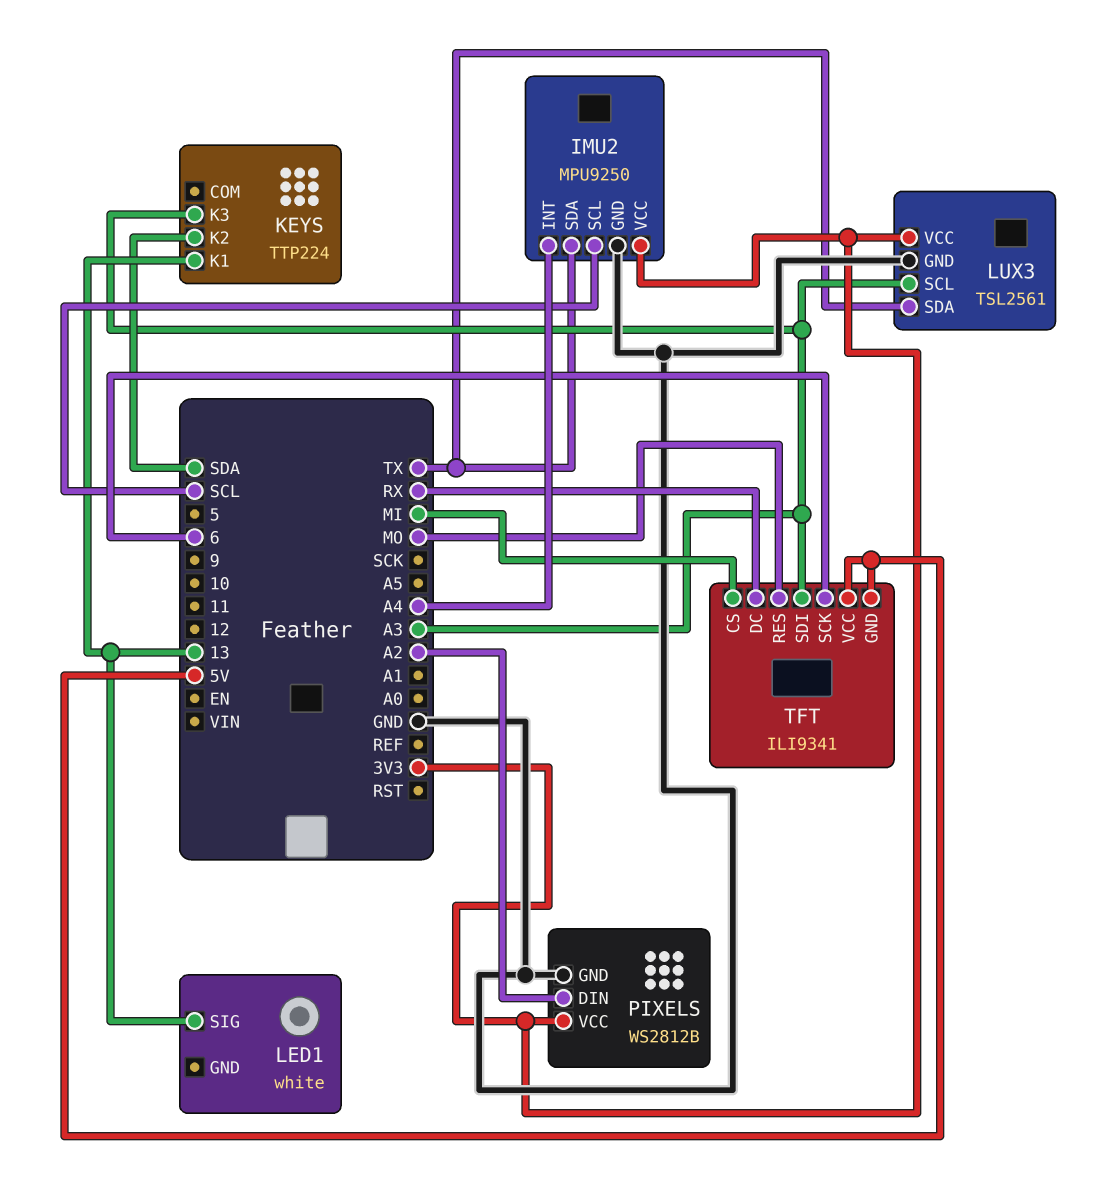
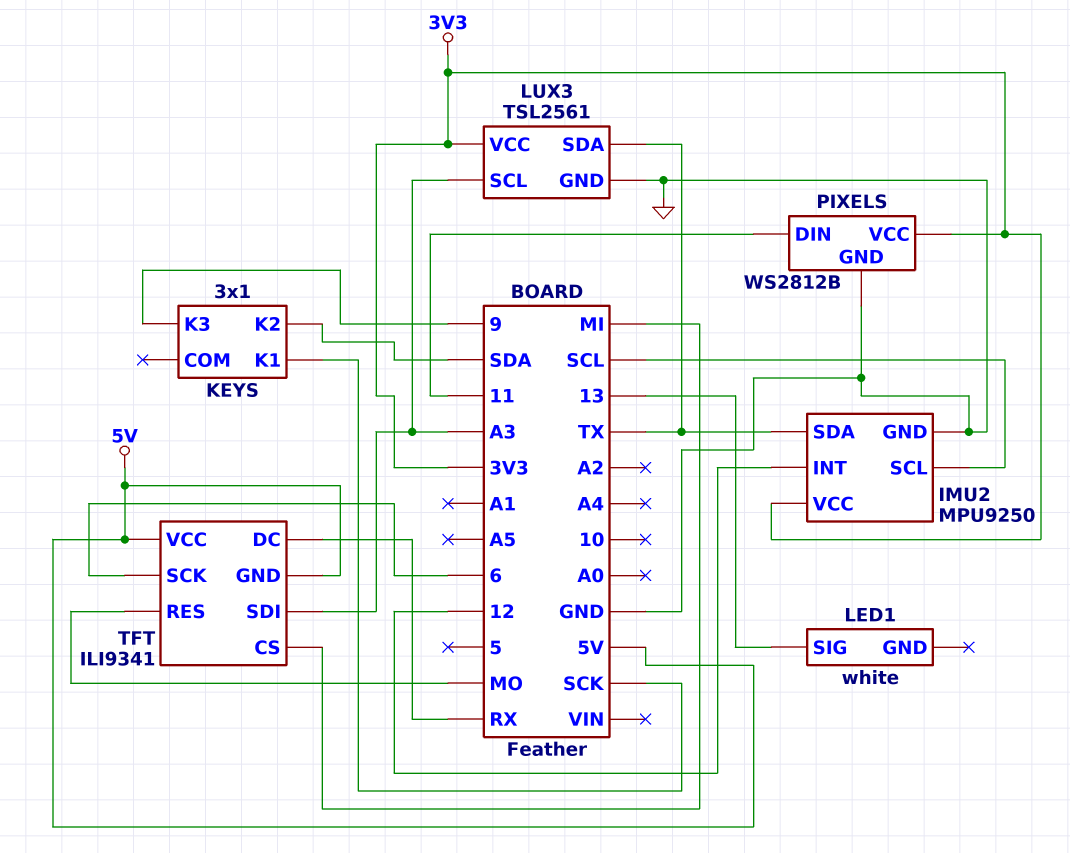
IMU2 pin INT: A4 -> 12
KEYS: TTP224 -> 3x1
KEYS pin K1: 13 -> SCK
KEYS pin K3: A3 -> 9
PIXELS pin DIN: A2 -> 11

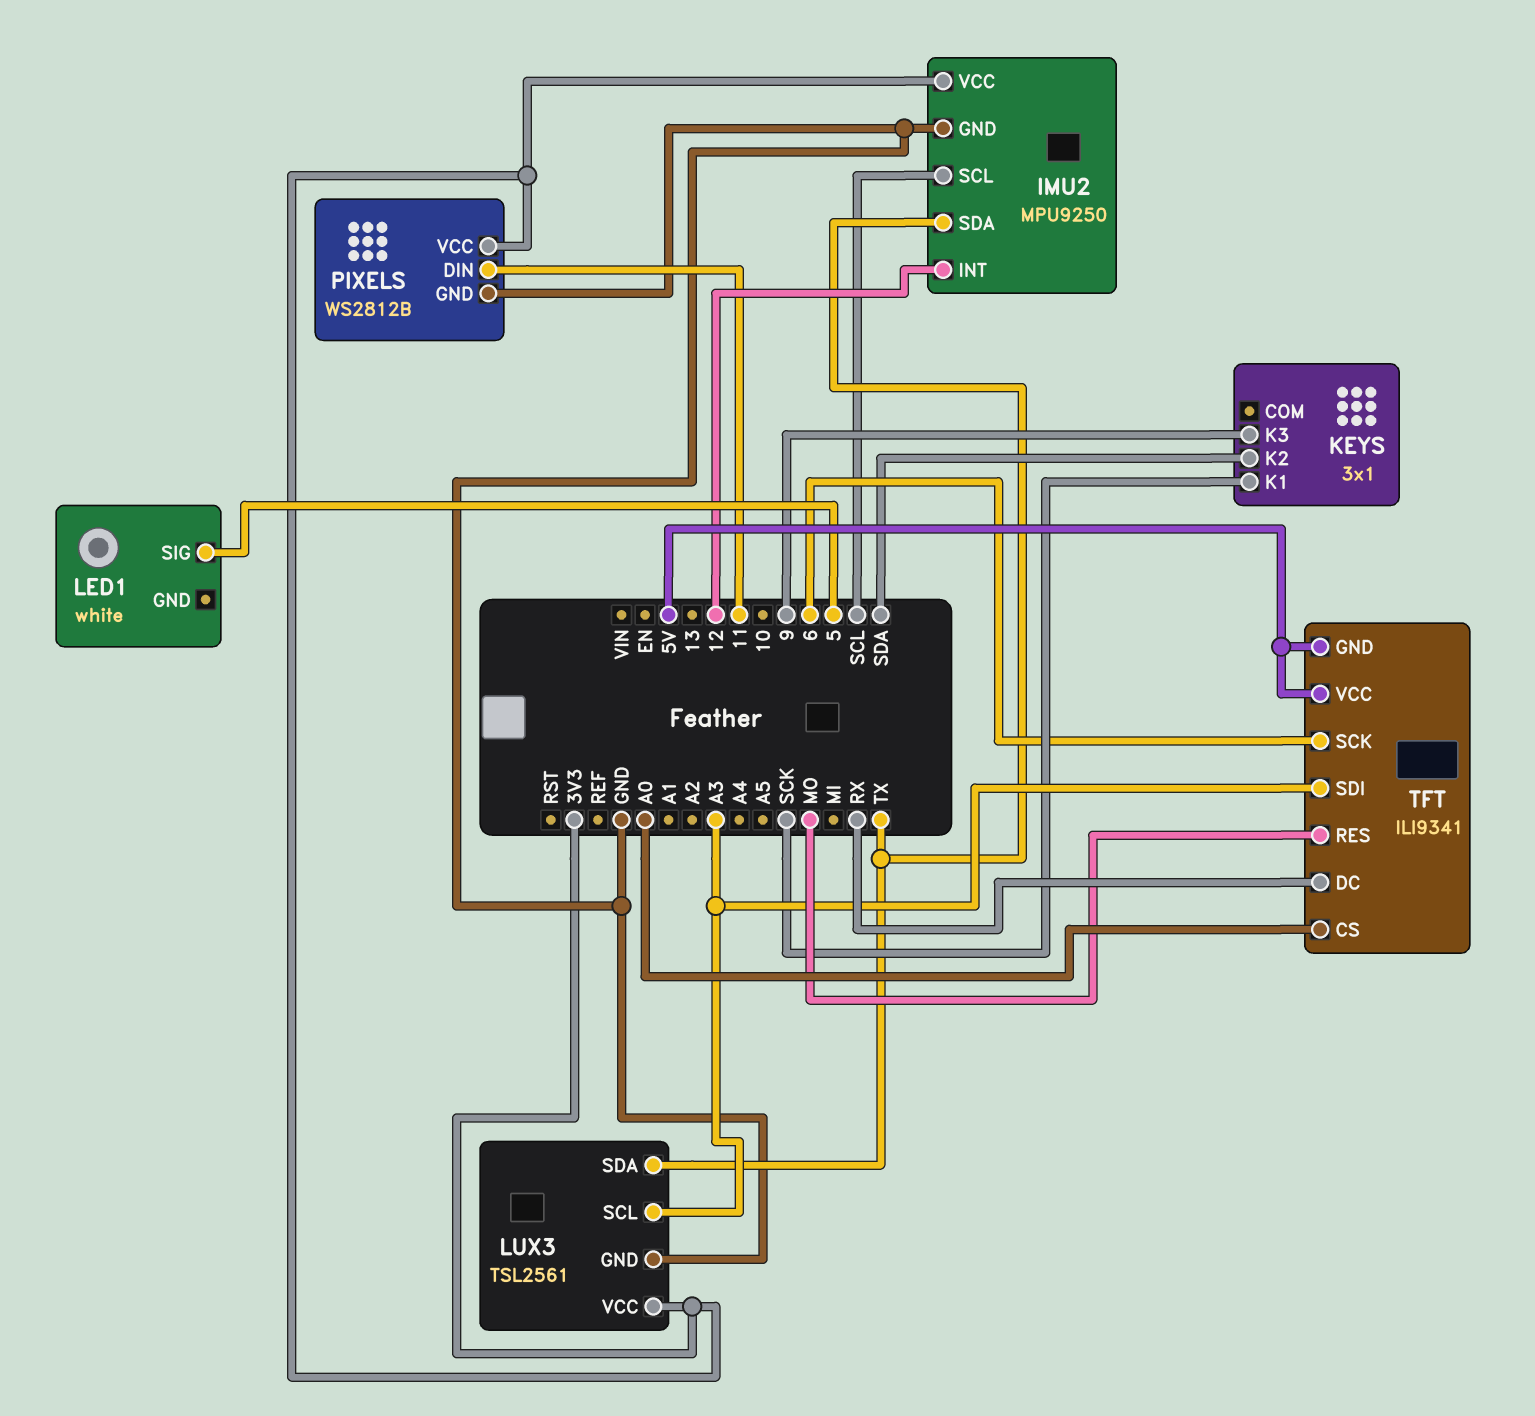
LED1 pin SIG: 13 -> 5
TFT pin CS: MI -> A0

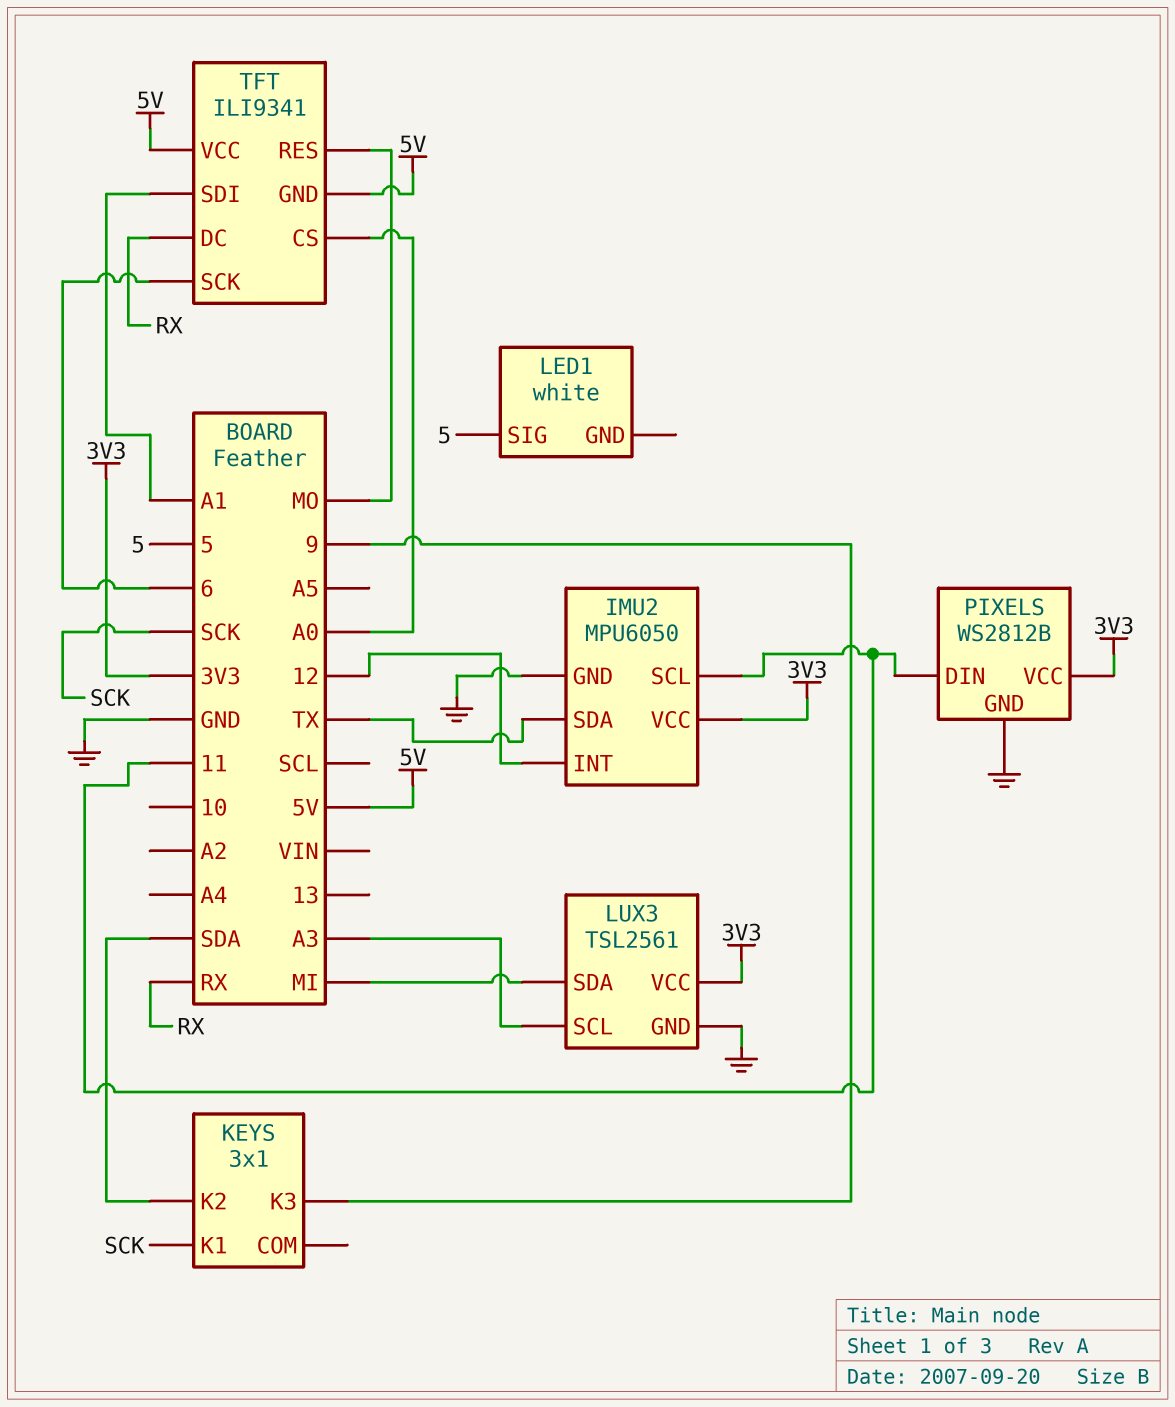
IMU2: MPU9250 -> MPU6050
IMU2 pin SCL: SCL -> 11
LUX3 pin SDA: TX -> MI
TFT pin SDI: A3 -> A1

